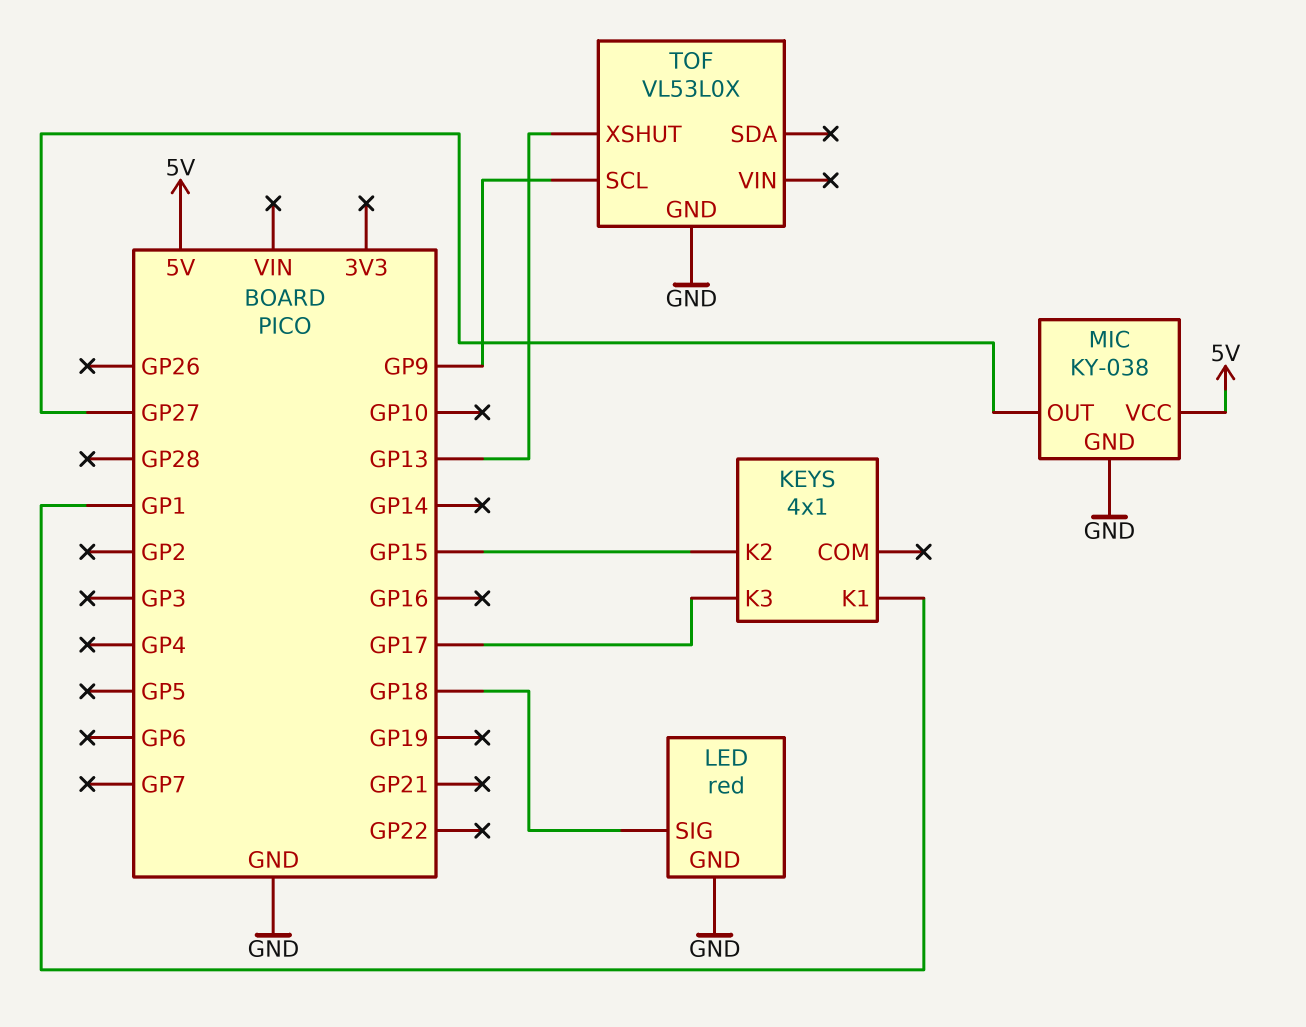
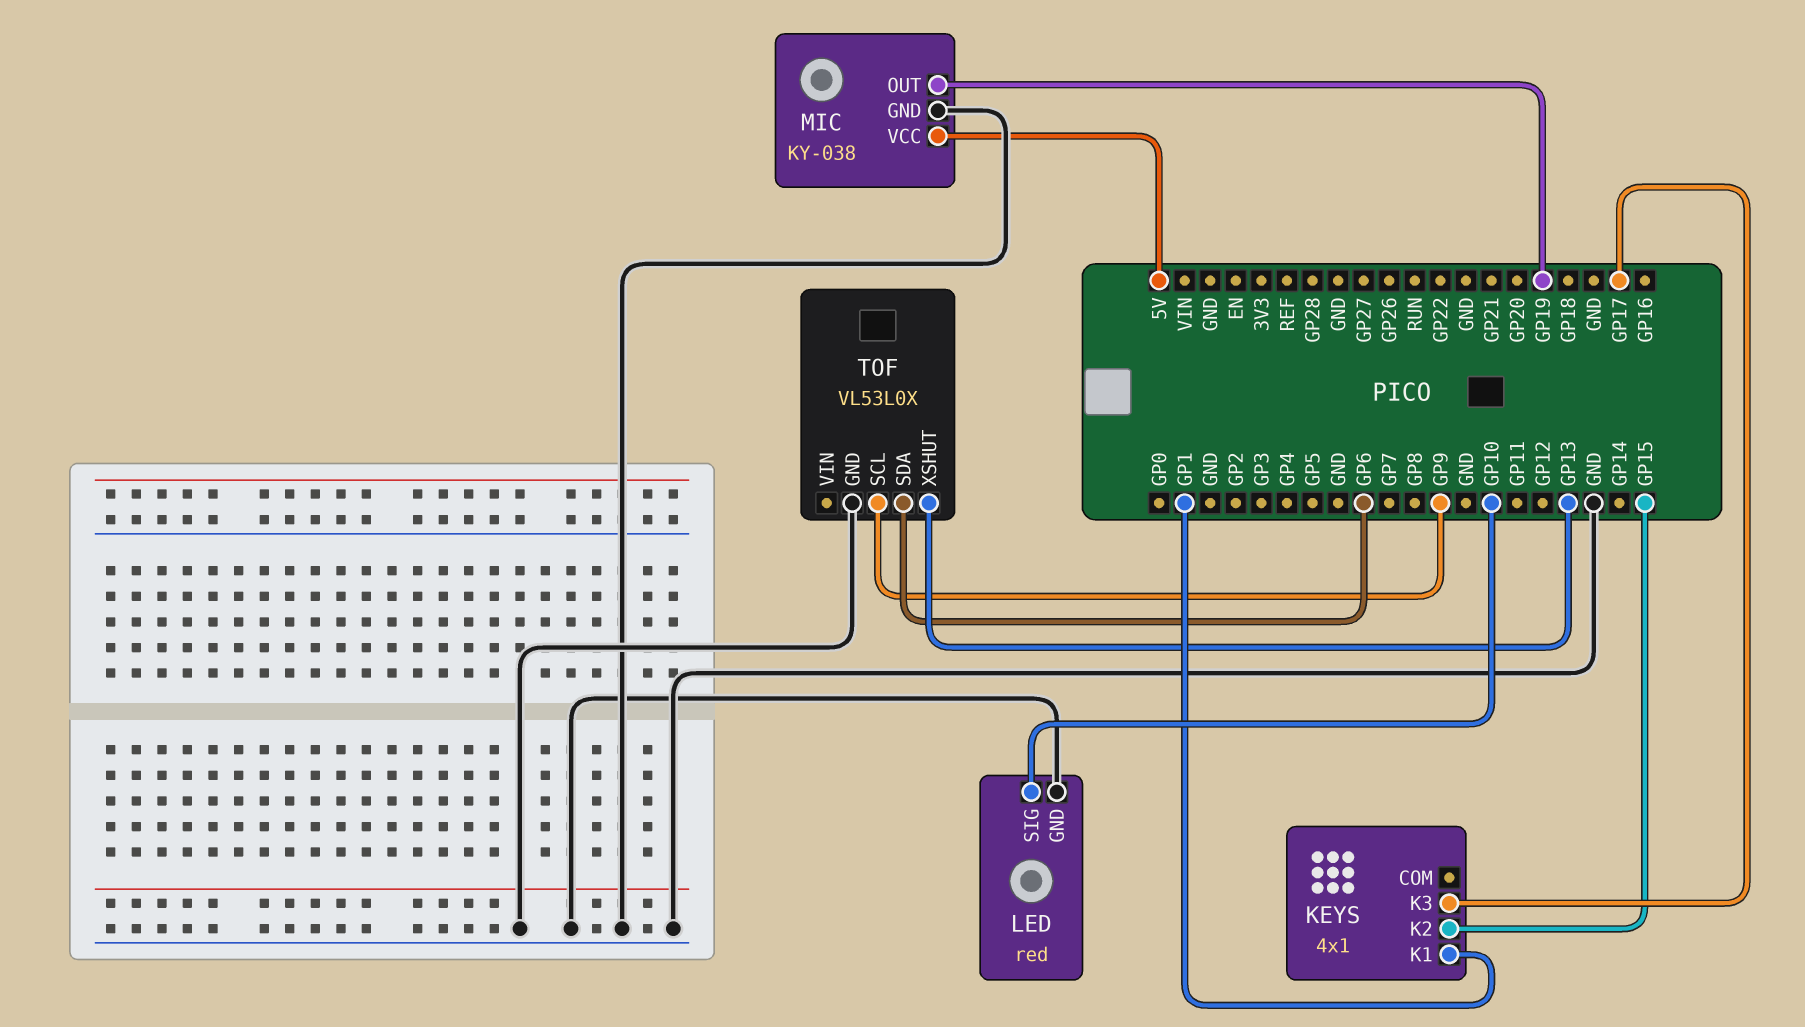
LED pin SIG: GP18 -> GP10
MIC pin OUT: GP27 -> GP19
TOF pin SDA: none -> GP6

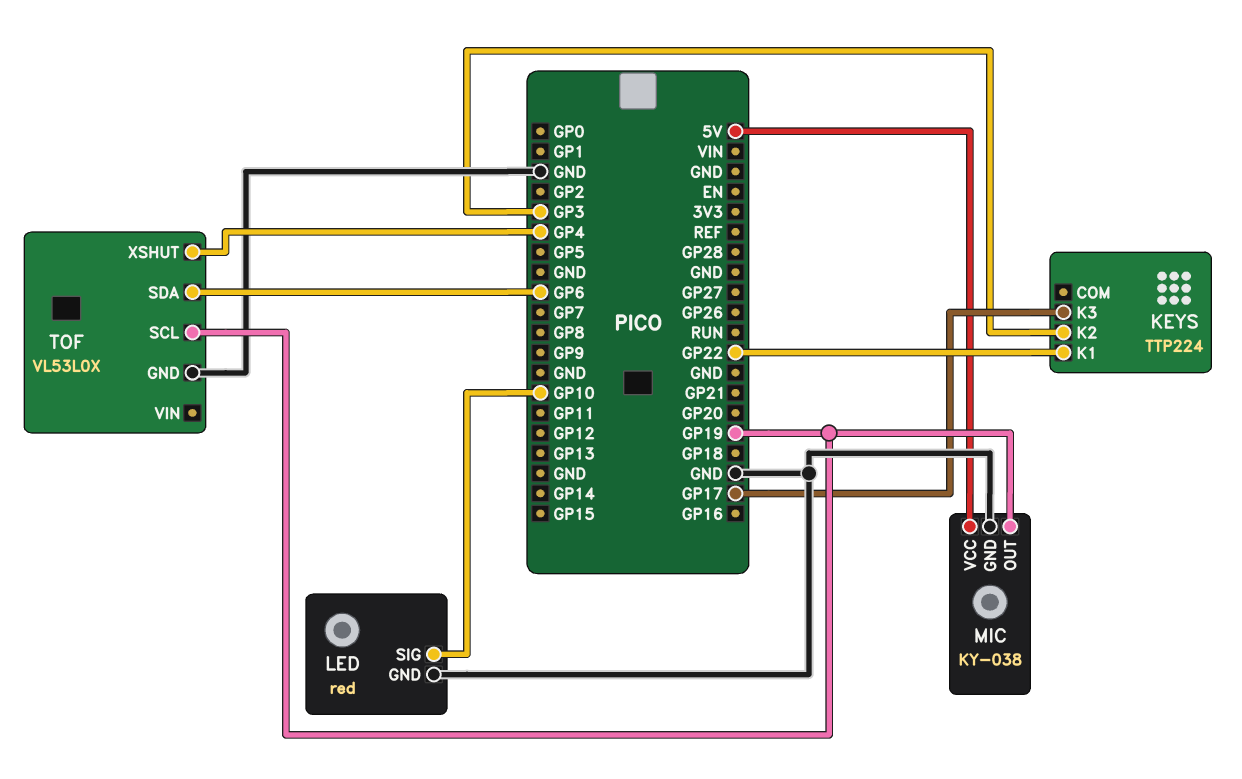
KEYS: 4x1 -> TTP224
KEYS pin K1: GP1 -> GP22
KEYS pin K2: GP15 -> GP3
TOF pin SCL: GP9 -> GP19
TOF pin XSHUT: GP13 -> GP4

